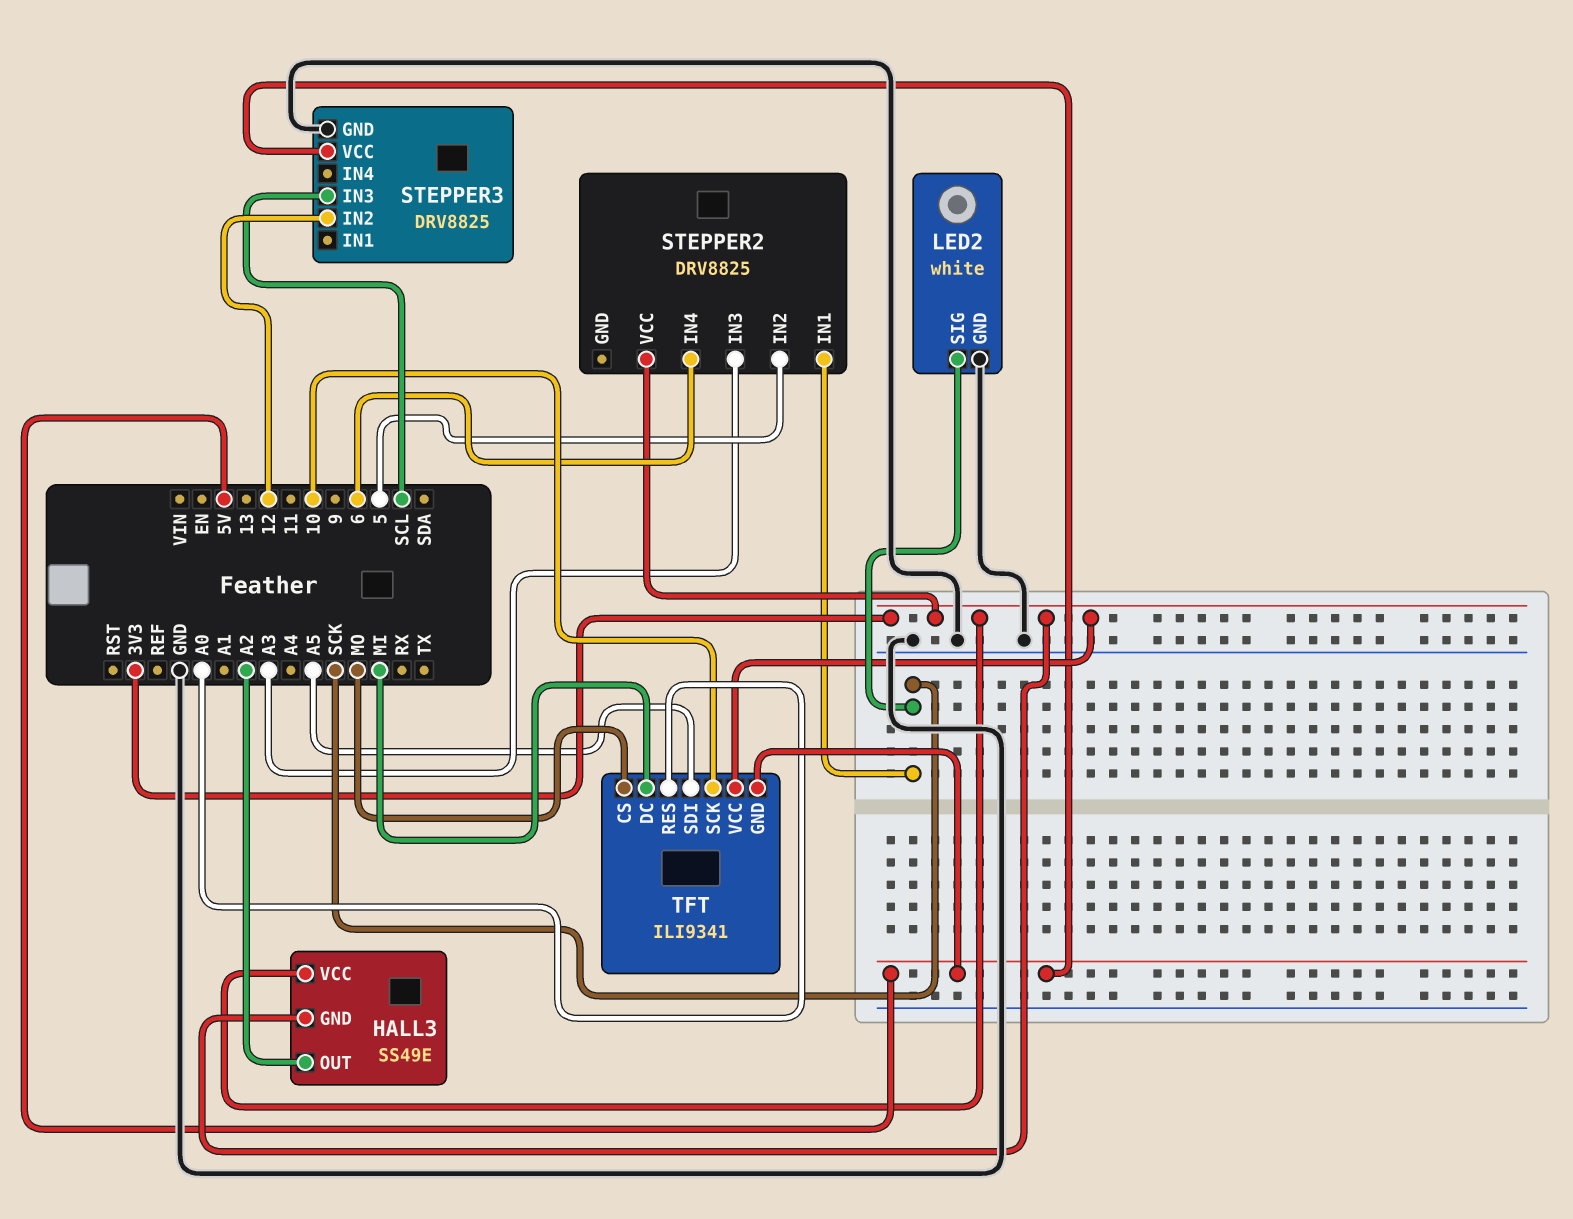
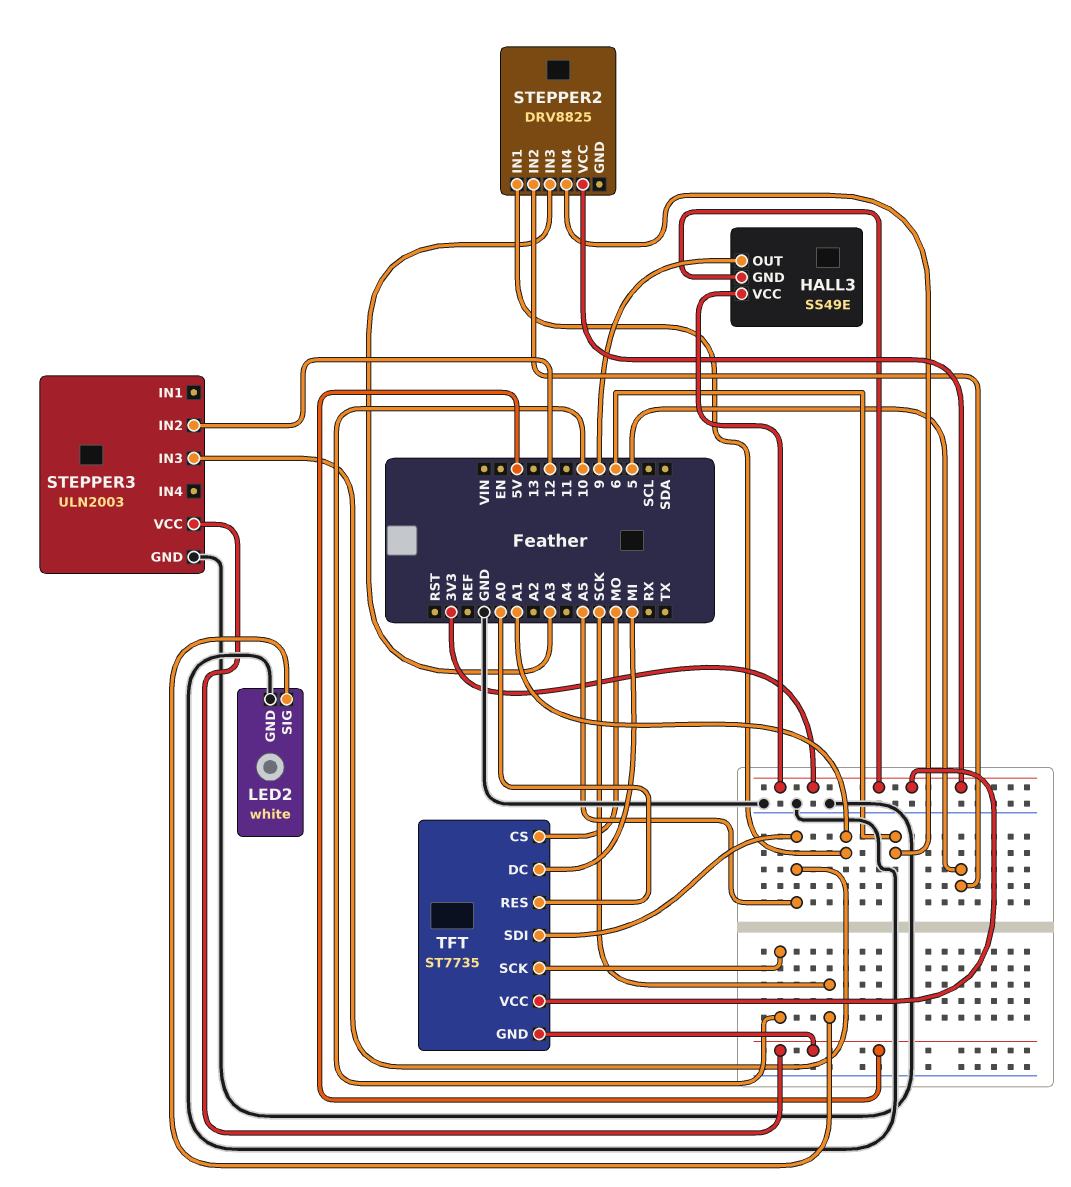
HALL3 pin OUT: A2 -> 9
STEPPER2 pin IN1: SCK -> A1
STEPPER3: DRV8825 -> ULN2003
STEPPER3 pin IN3: SCL -> A5
TFT: ILI9341 -> ST7735

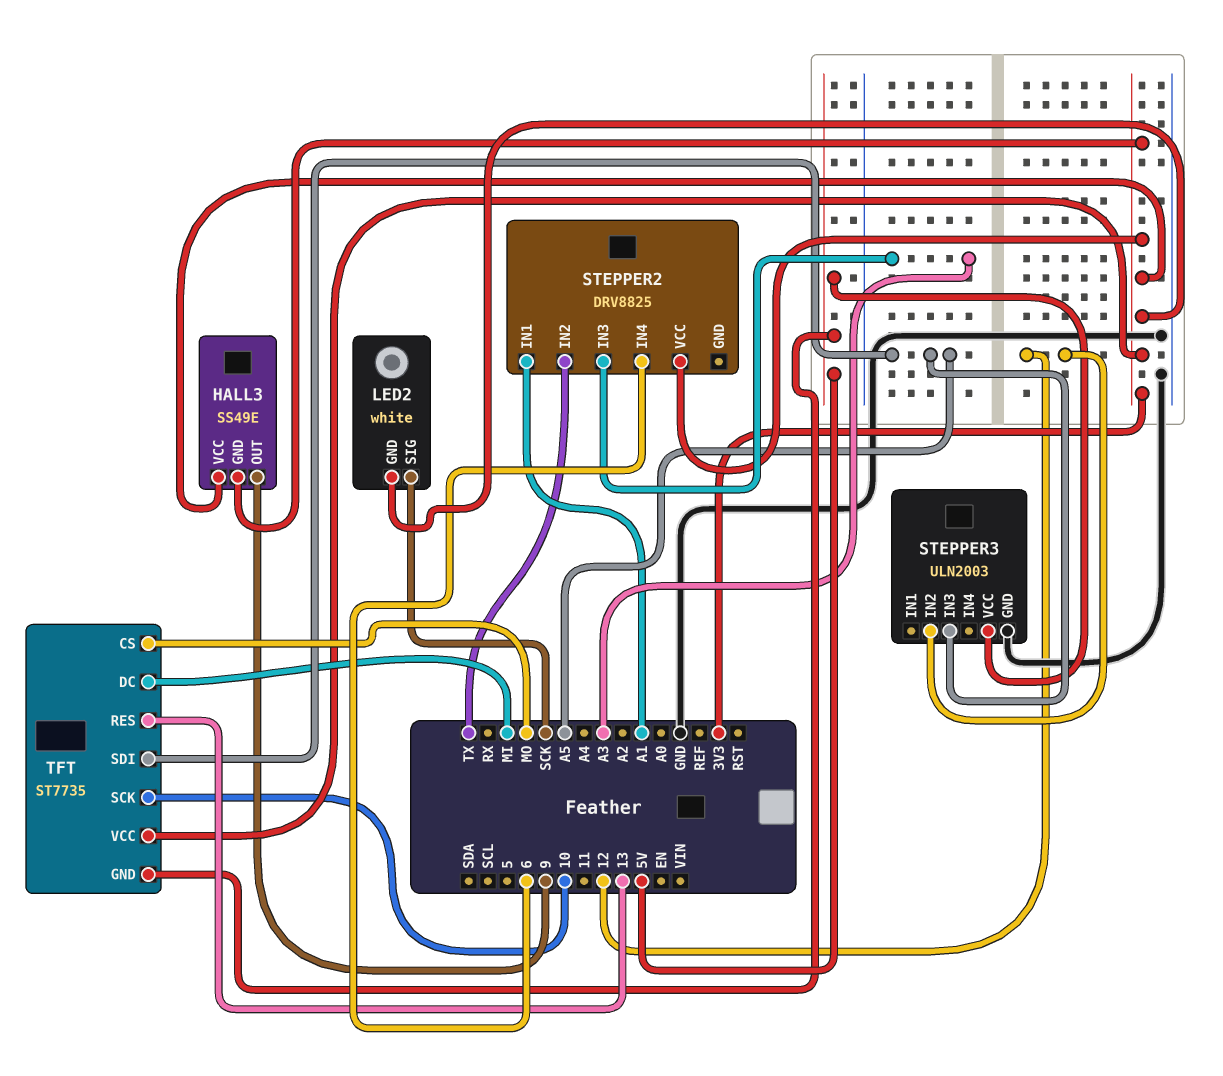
LED2 pin GND: GND -> 3V3
STEPPER2 pin IN2: 5 -> TX
TFT pin RES: A0 -> 13

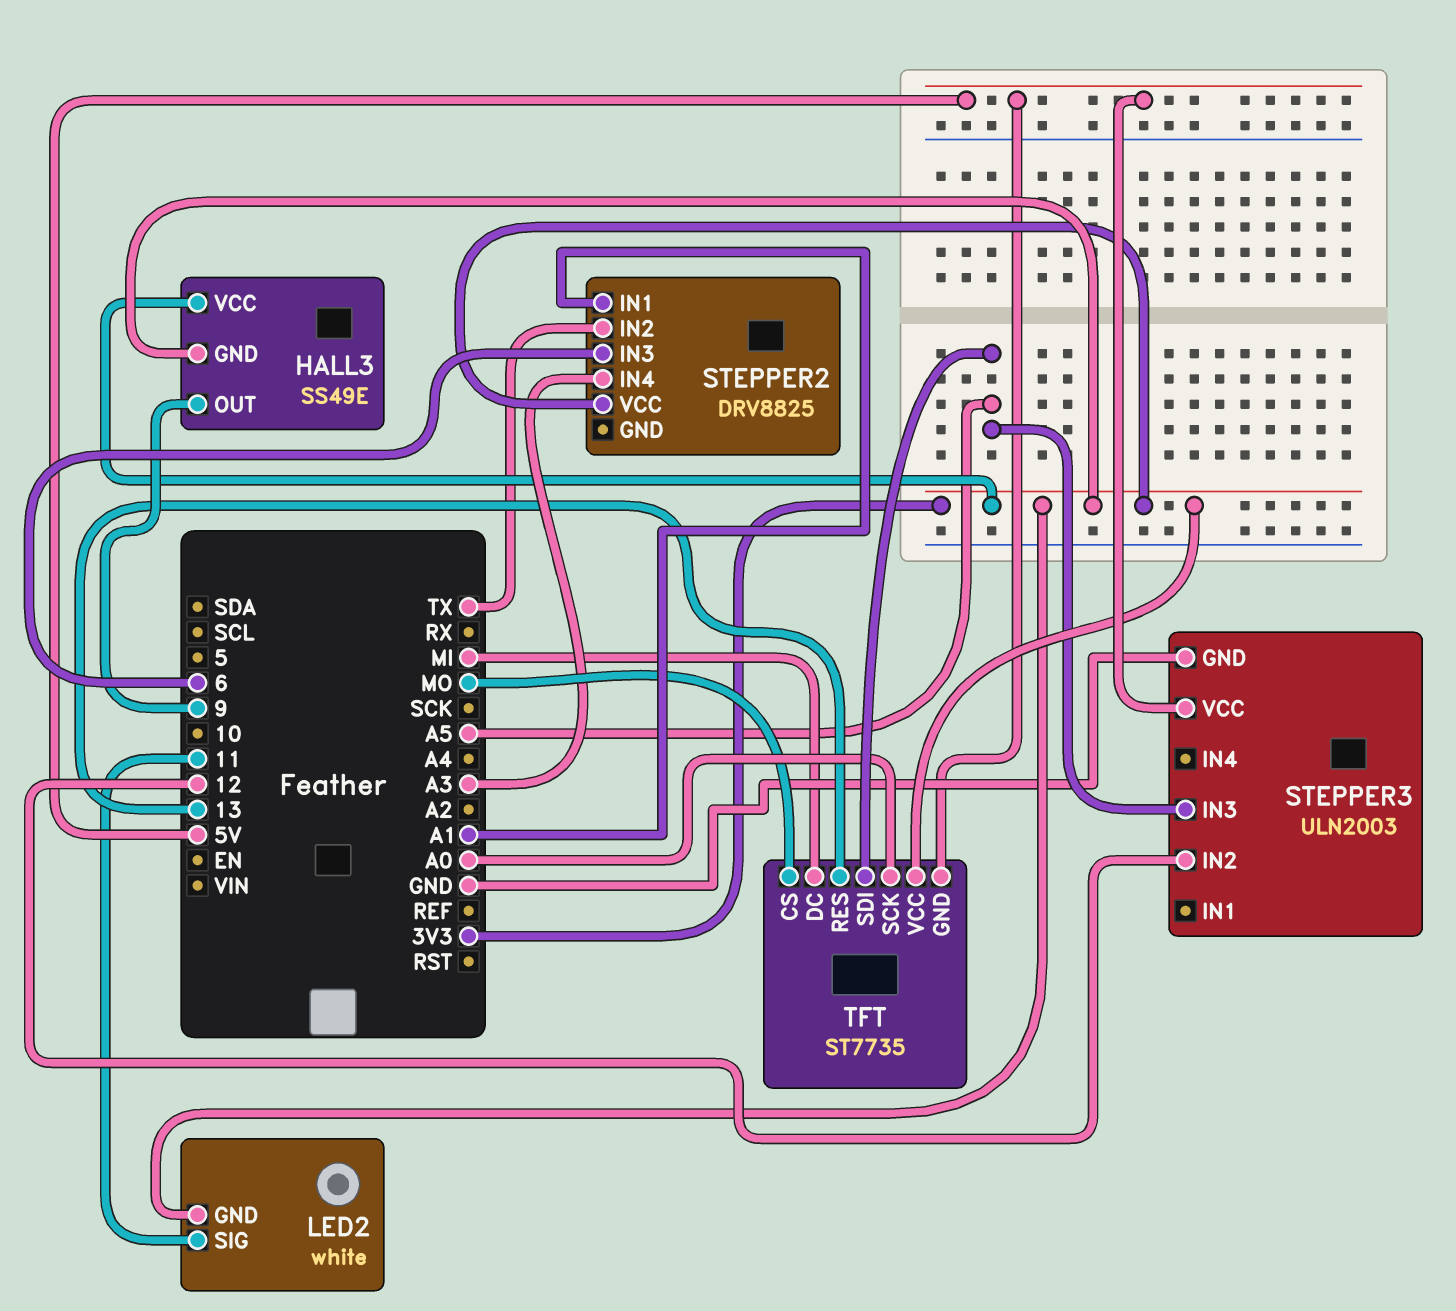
LED2 pin SIG: SCK -> 11
STEPPER2 pin IN3: A3 -> 6
STEPPER2 pin IN4: 6 -> A3
TFT pin SCK: 10 -> A0

